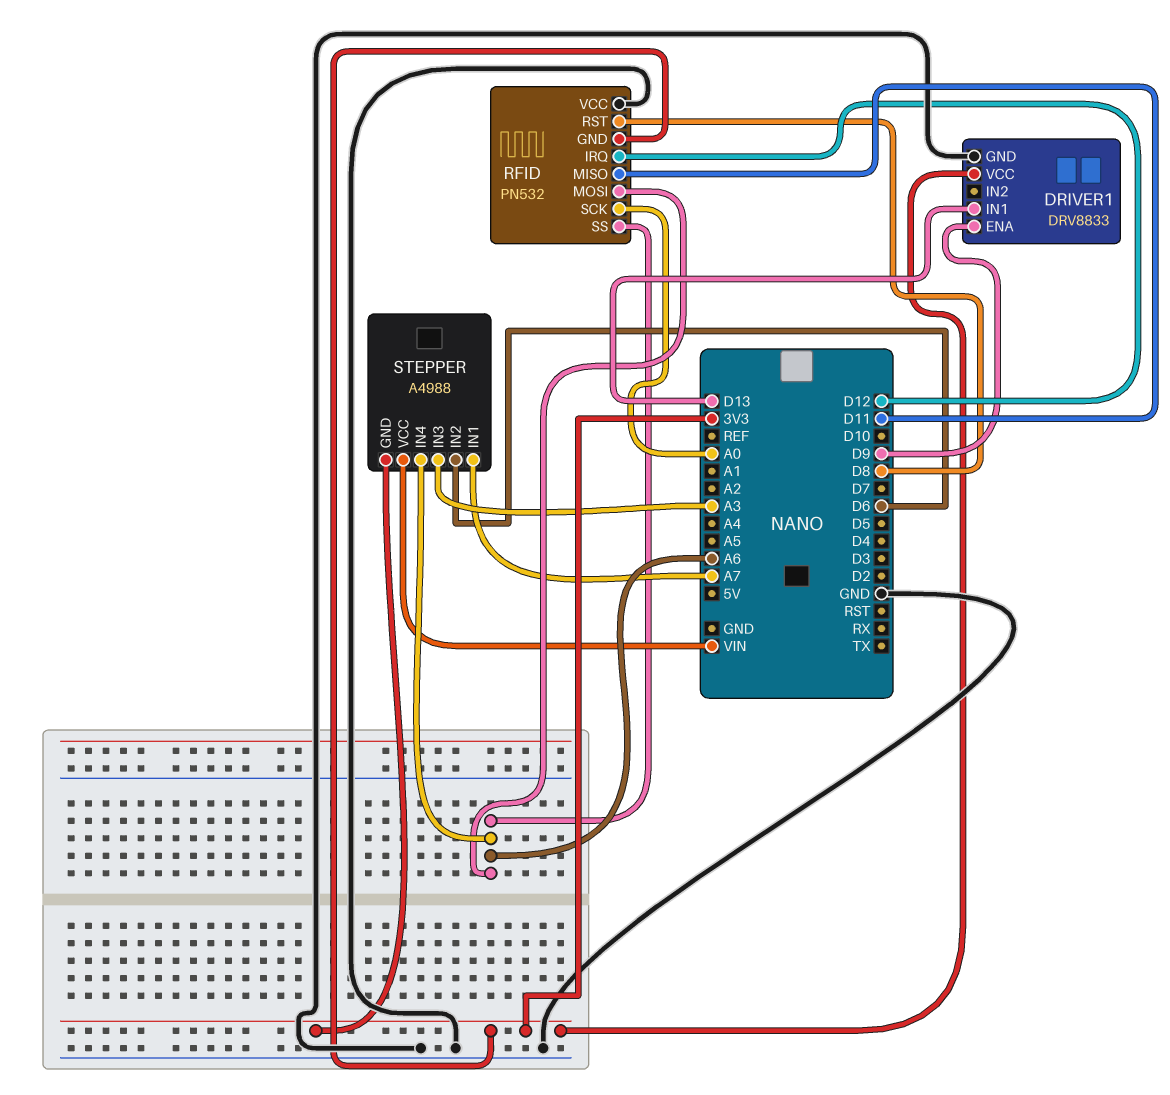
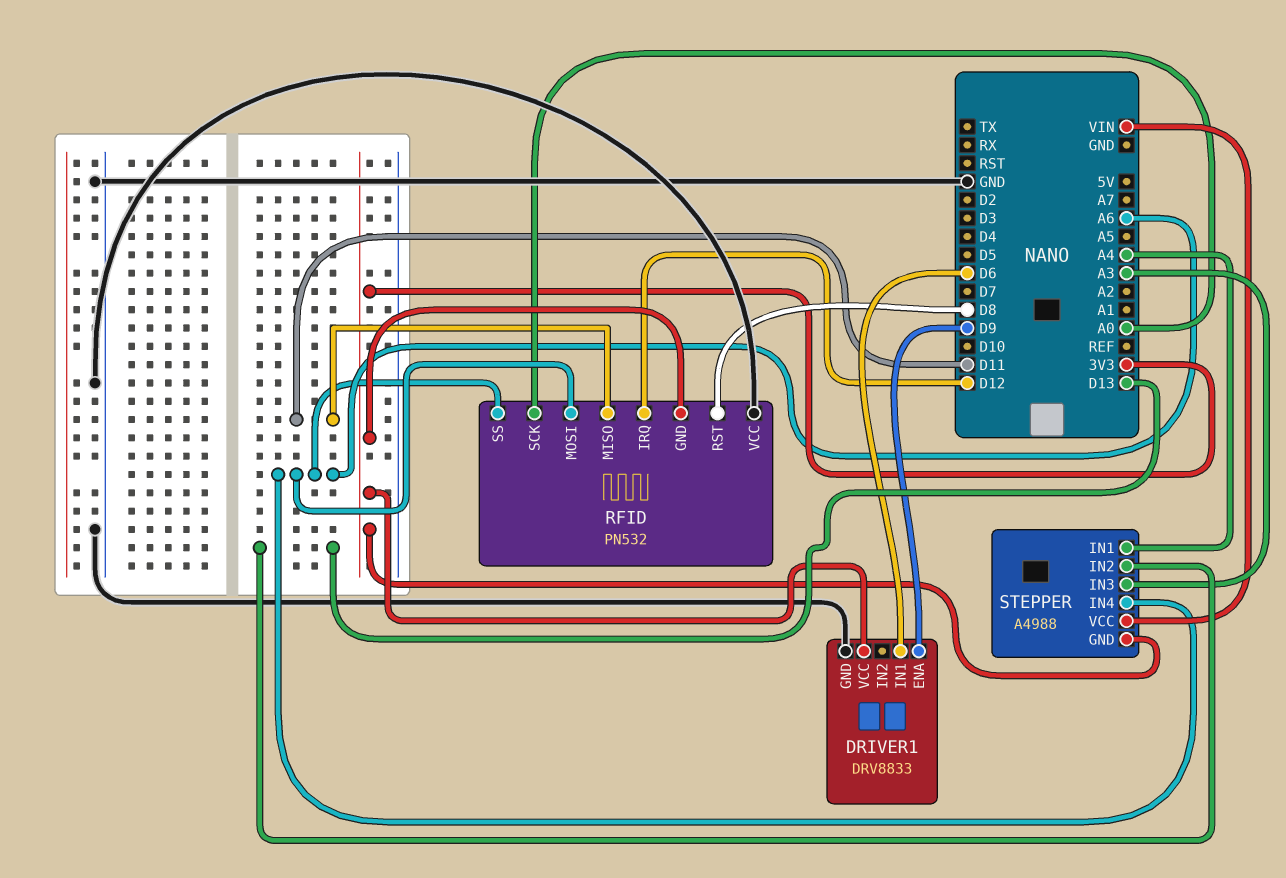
DRIVER1 pin IN1: D13 -> D6
STEPPER pin IN1: A7 -> A4
STEPPER pin IN2: D6 -> D13

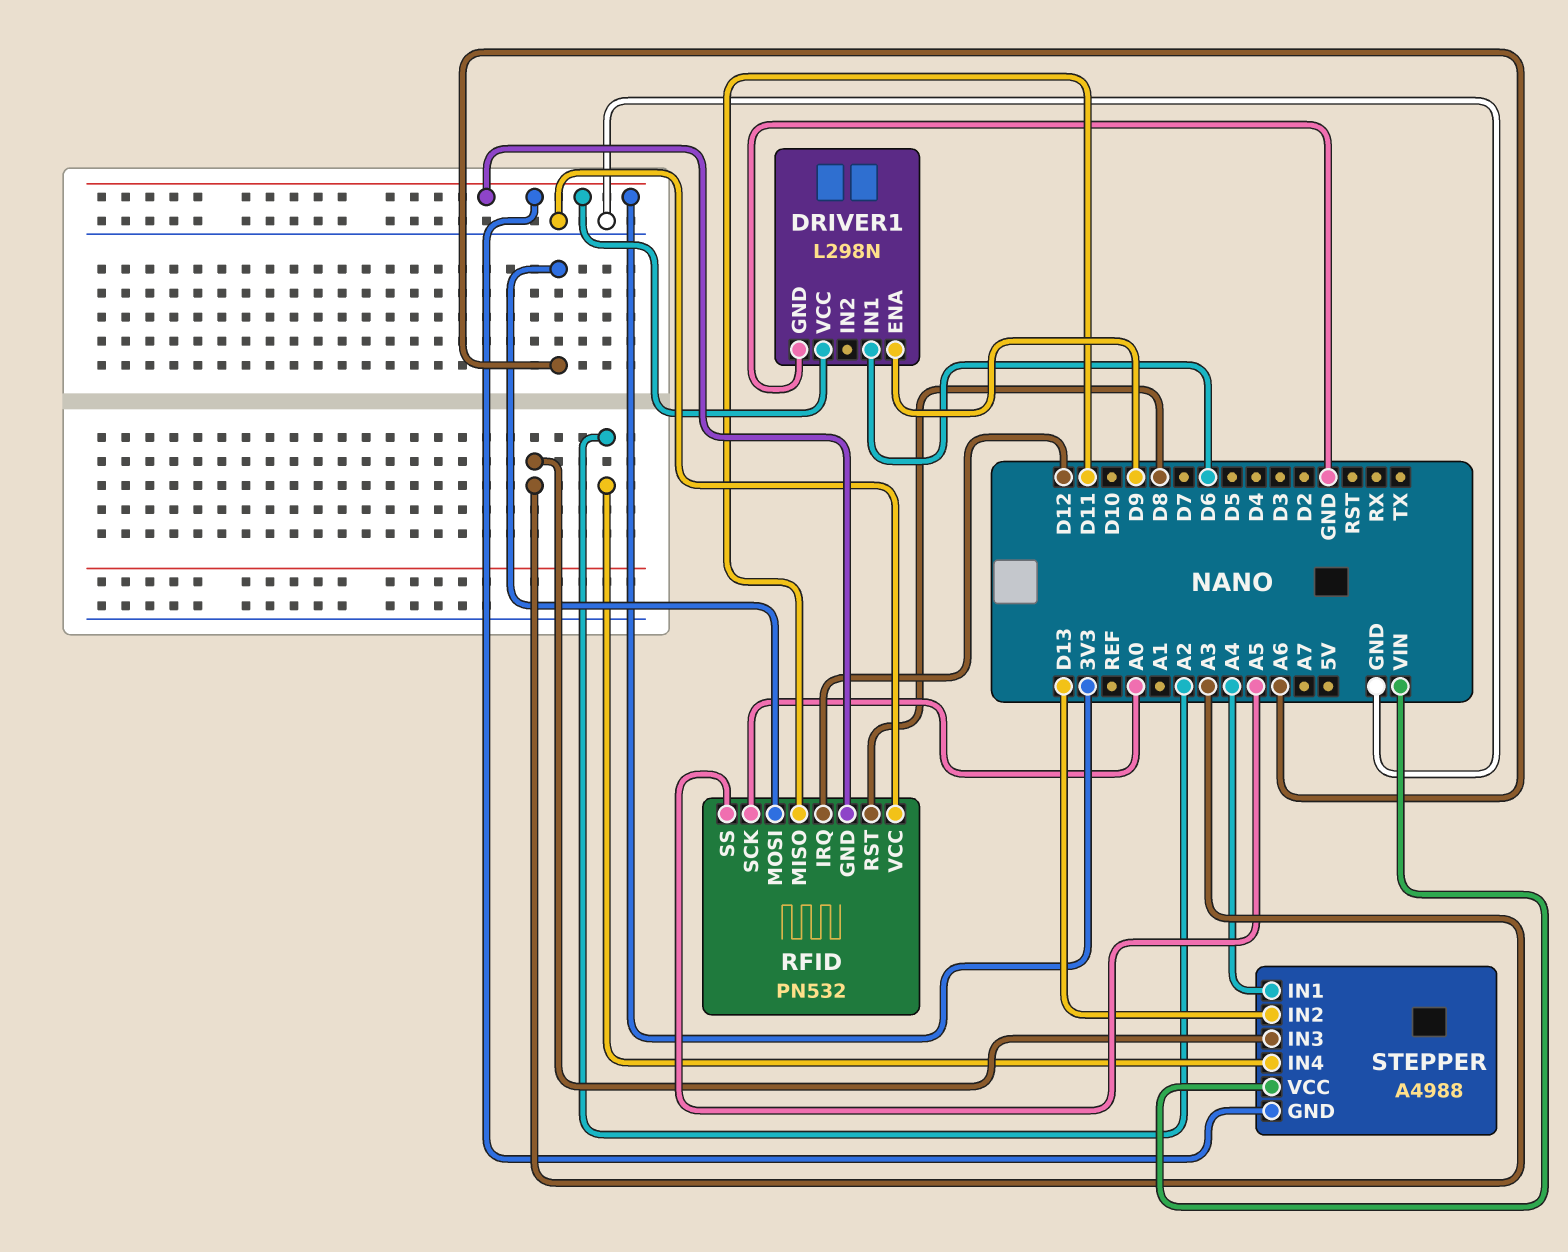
DRIVER1: DRV8833 -> L298N
RFID pin SS: A6 -> A5
STEPPER pin IN4: A6 -> A2

